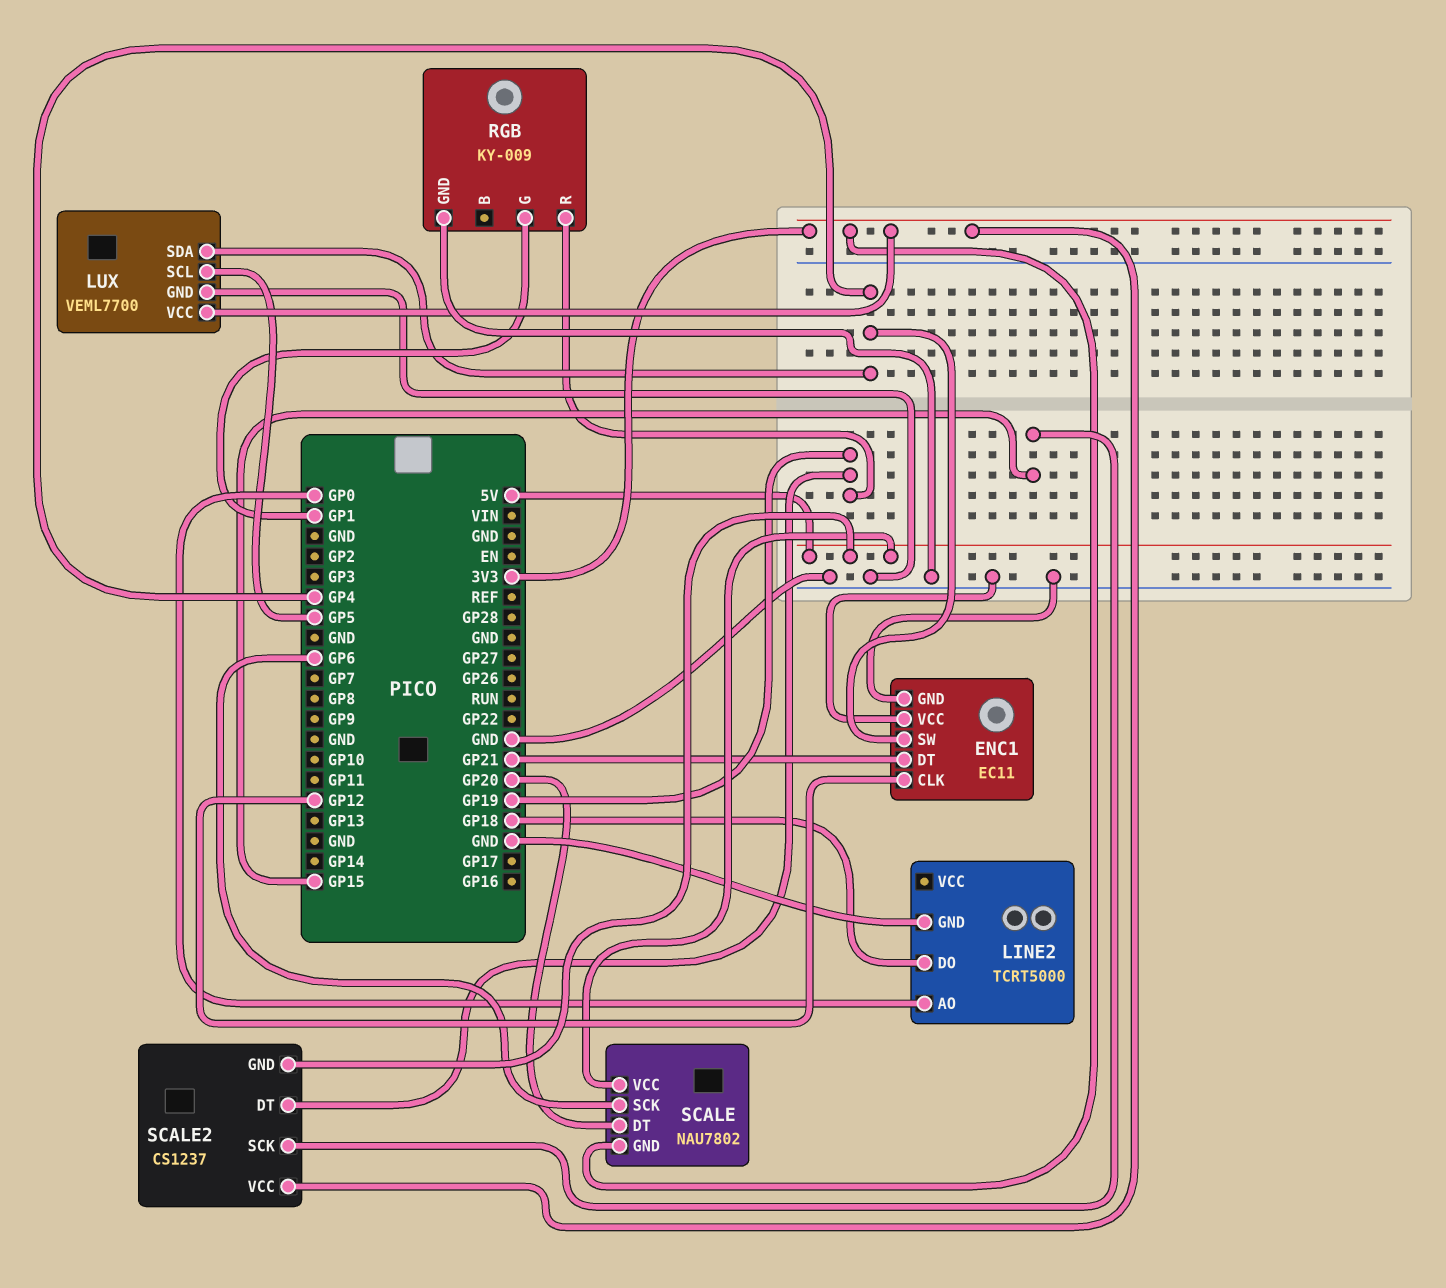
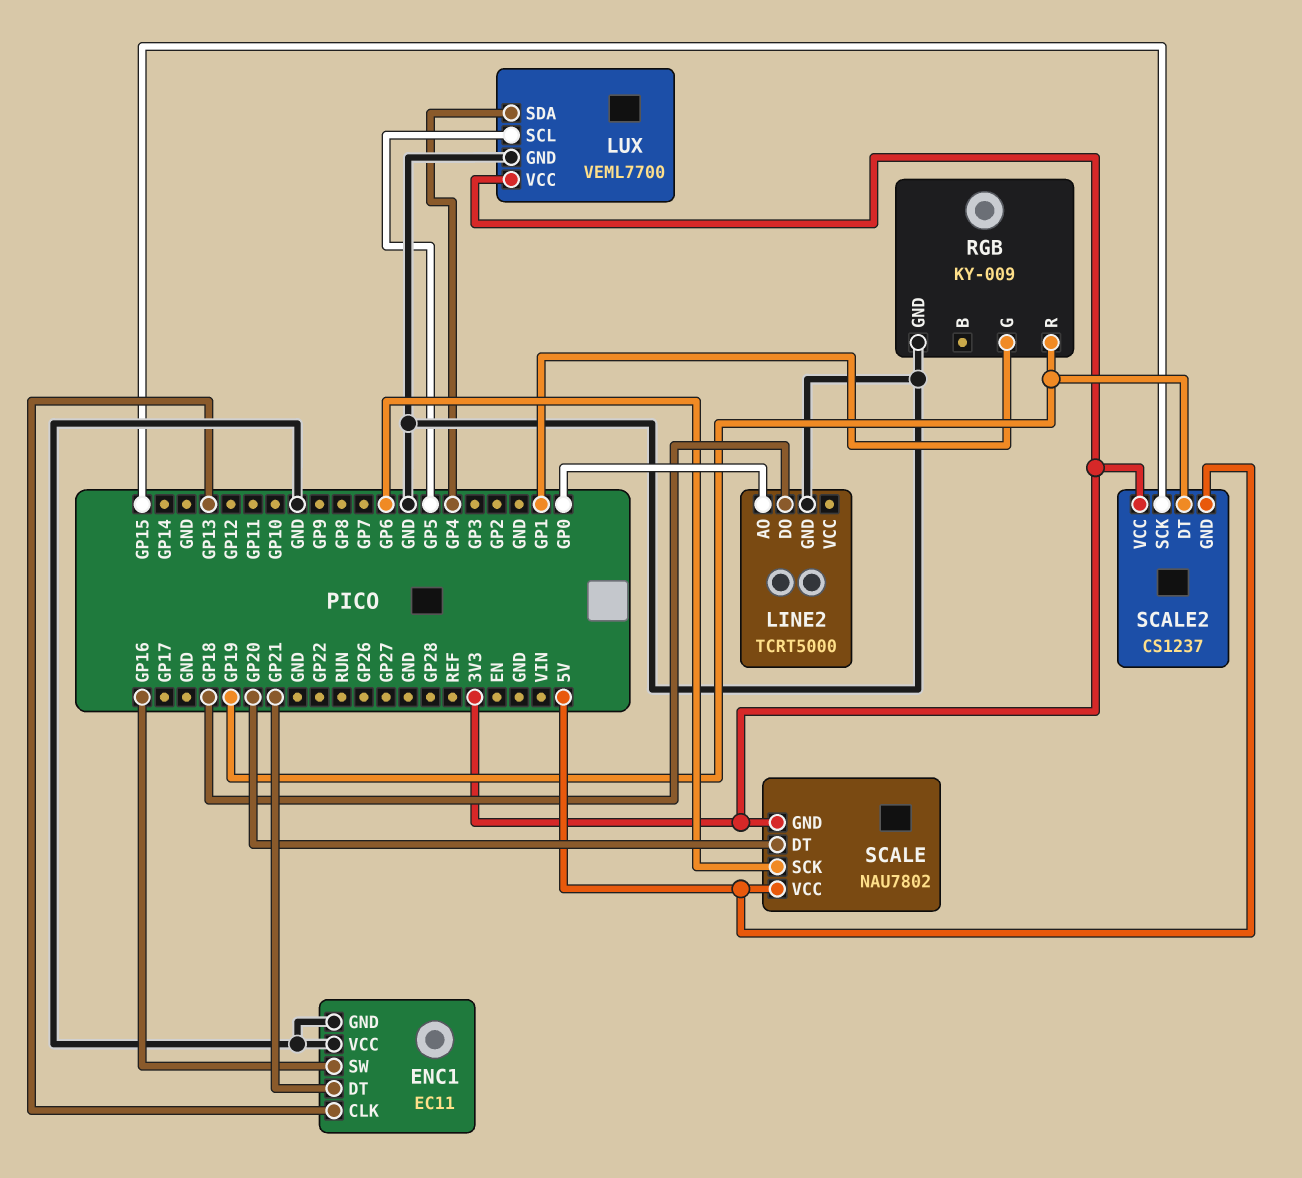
ENC1 pin CLK: GP12 -> GP13
ENC1 pin SW: GP4 -> GP16

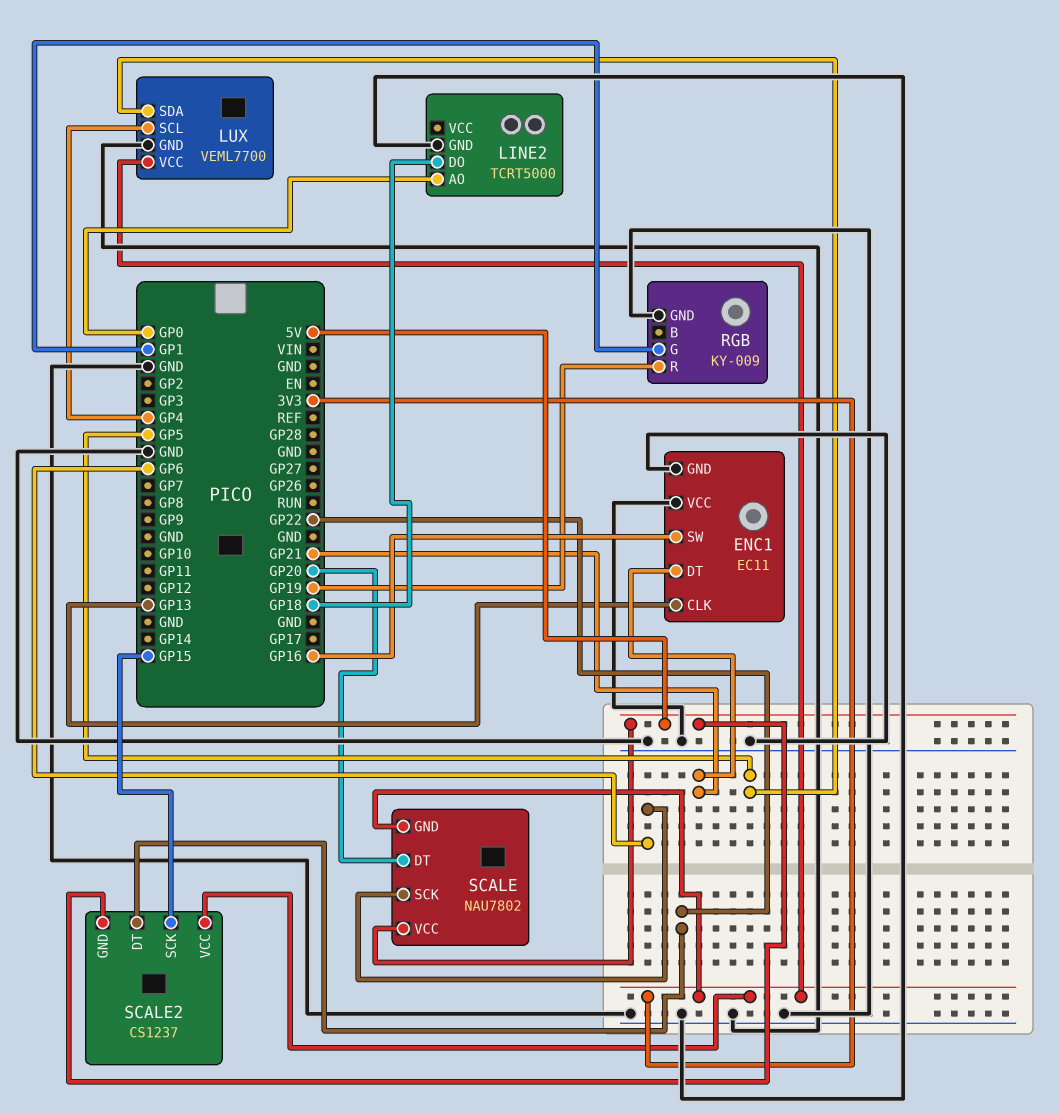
LUX pin SCL: GP5 -> GP4
LUX pin SDA: GP4 -> GP5
SCALE2 pin DT: GP19 -> GP22

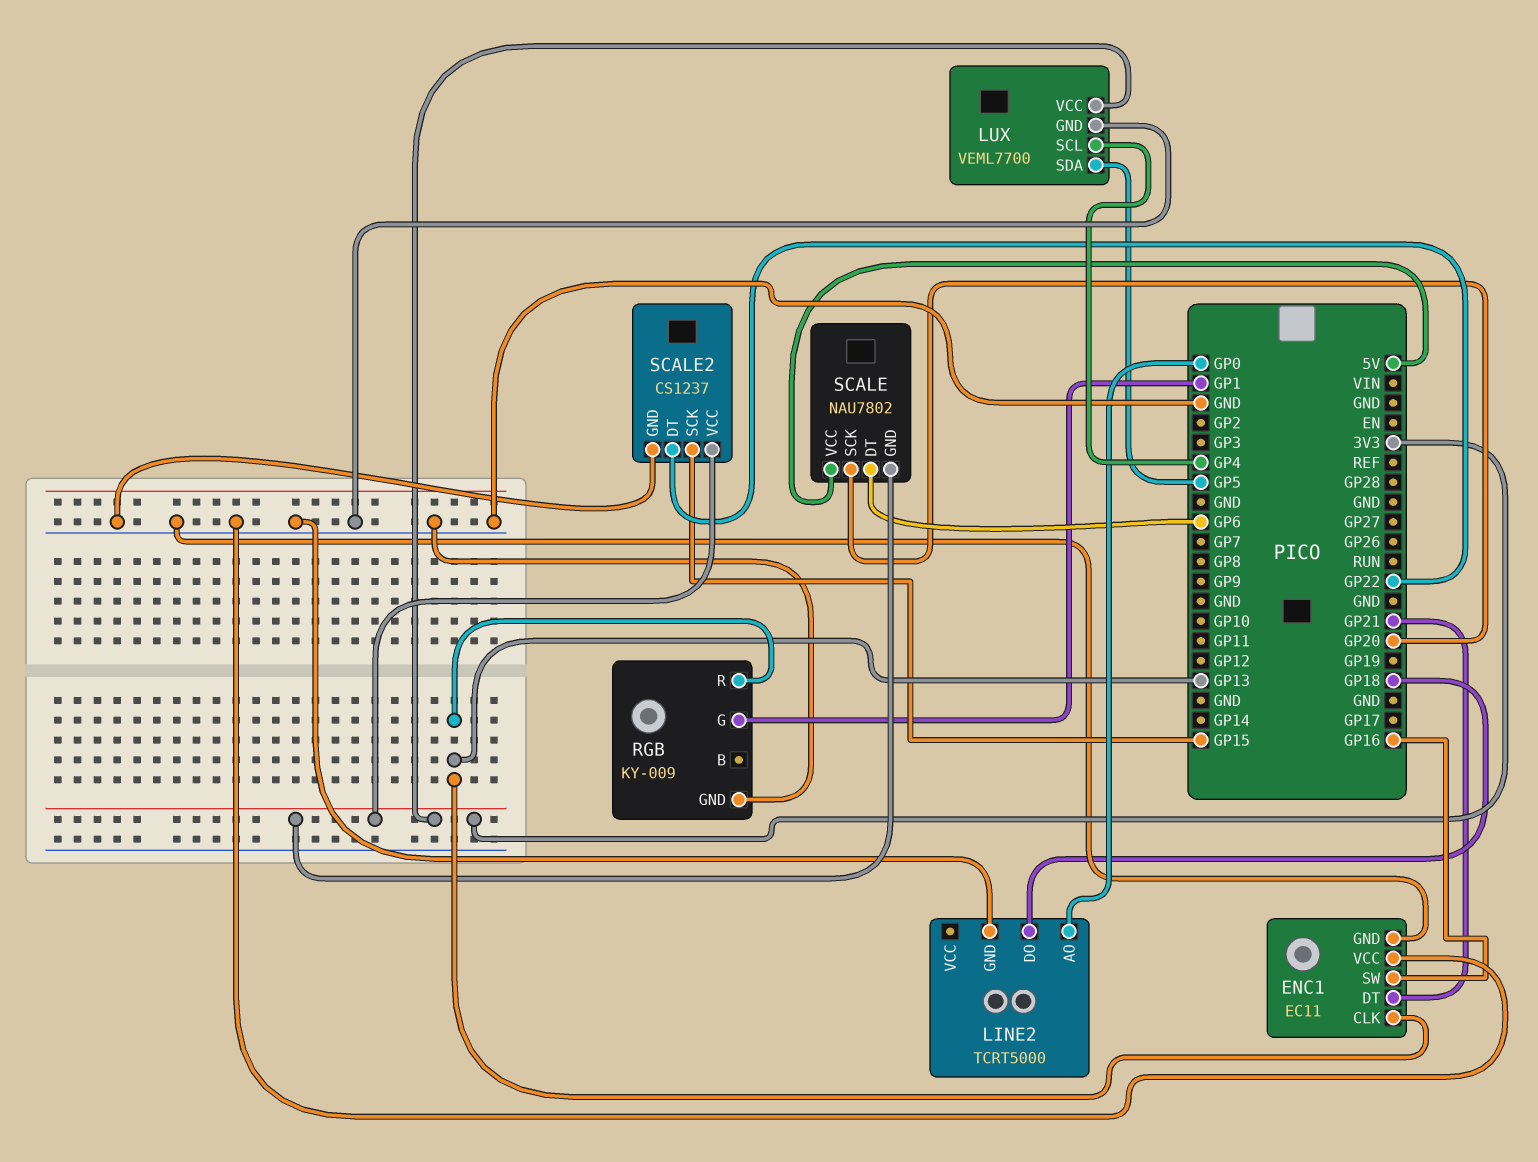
RGB pin R: GP19 -> GP13
SCALE pin DT: GP20 -> GP6
SCALE pin SCK: GP6 -> GP20
SCALE2 pin GND: 5V -> GND

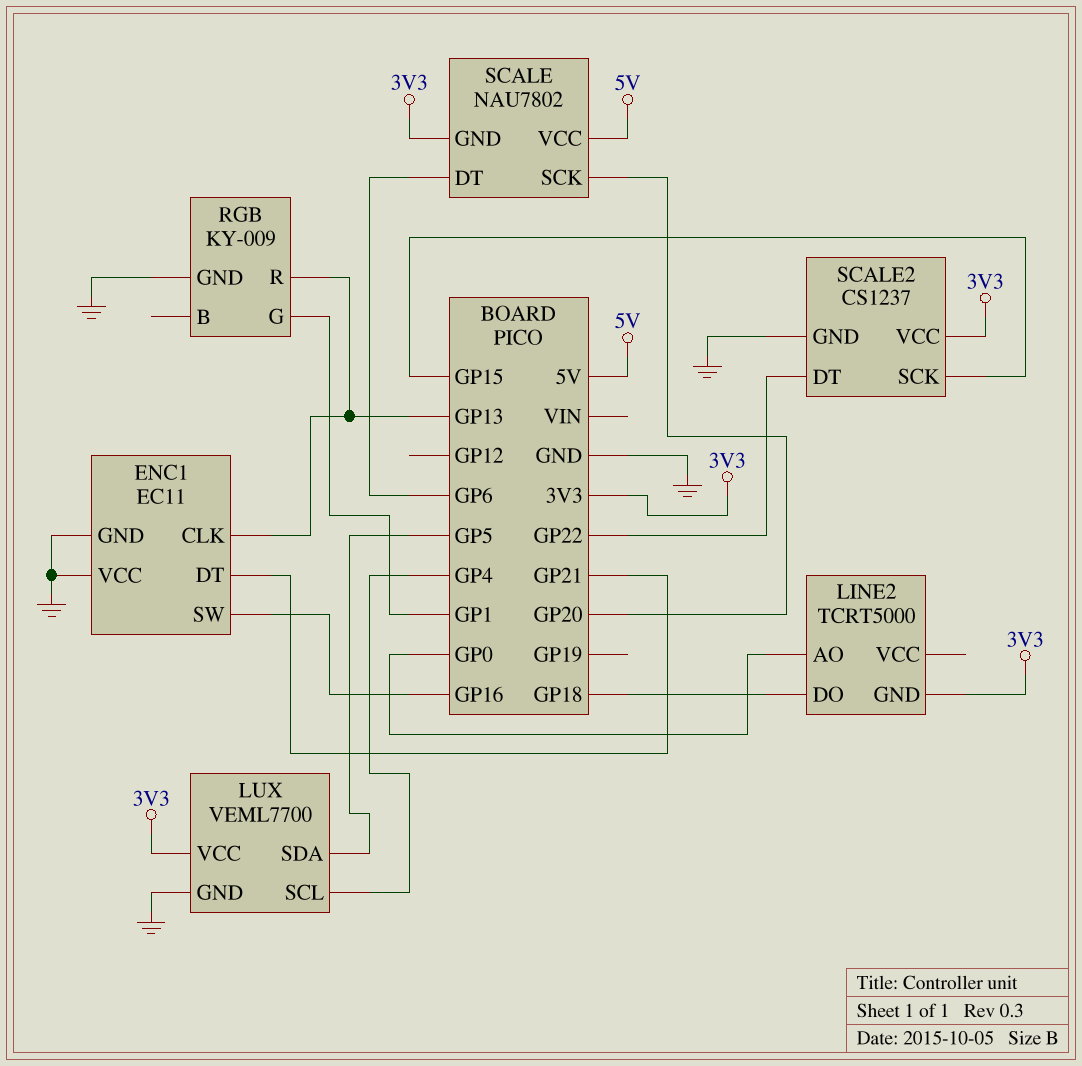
LINE2 pin GND: GND -> 3V3

